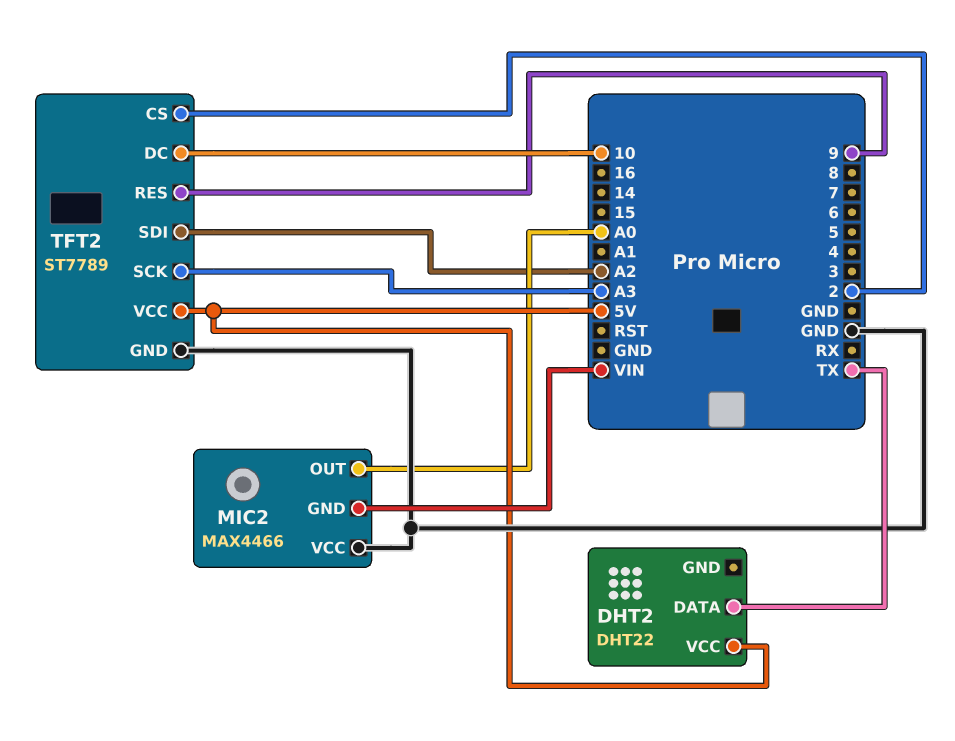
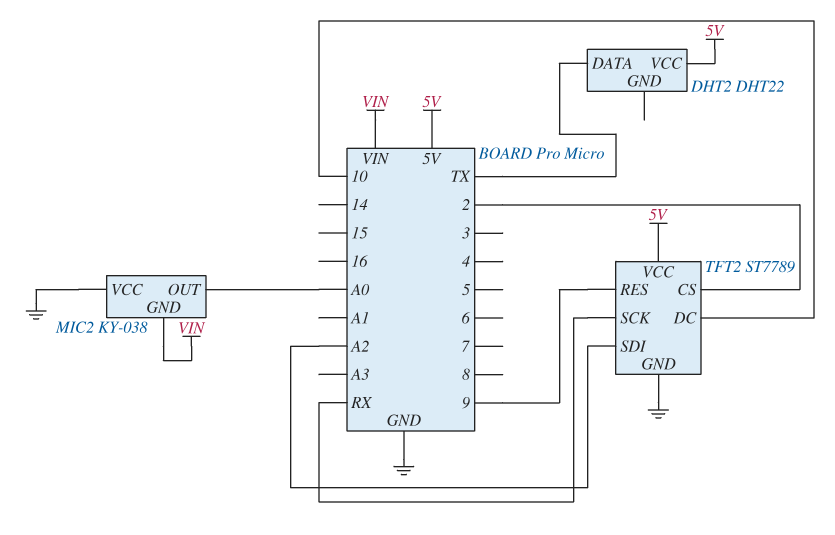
MIC2: MAX4466 -> KY-038
TFT2 pin SCK: A3 -> RX

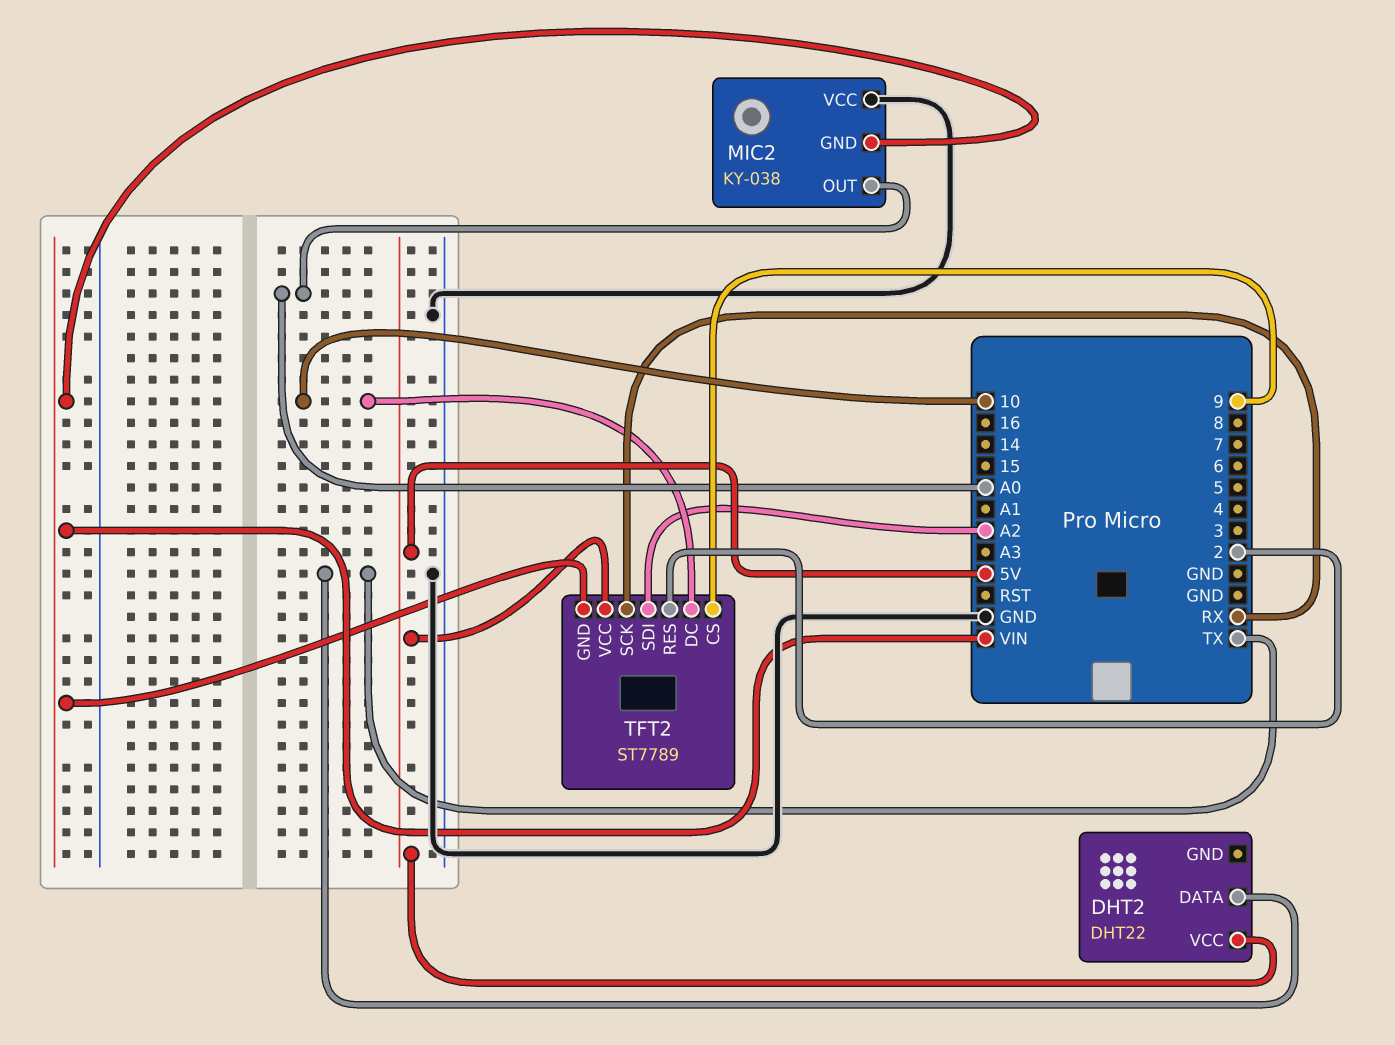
TFT2 pin CS: 2 -> 9
TFT2 pin GND: GND -> VIN
TFT2 pin RES: 9 -> 2

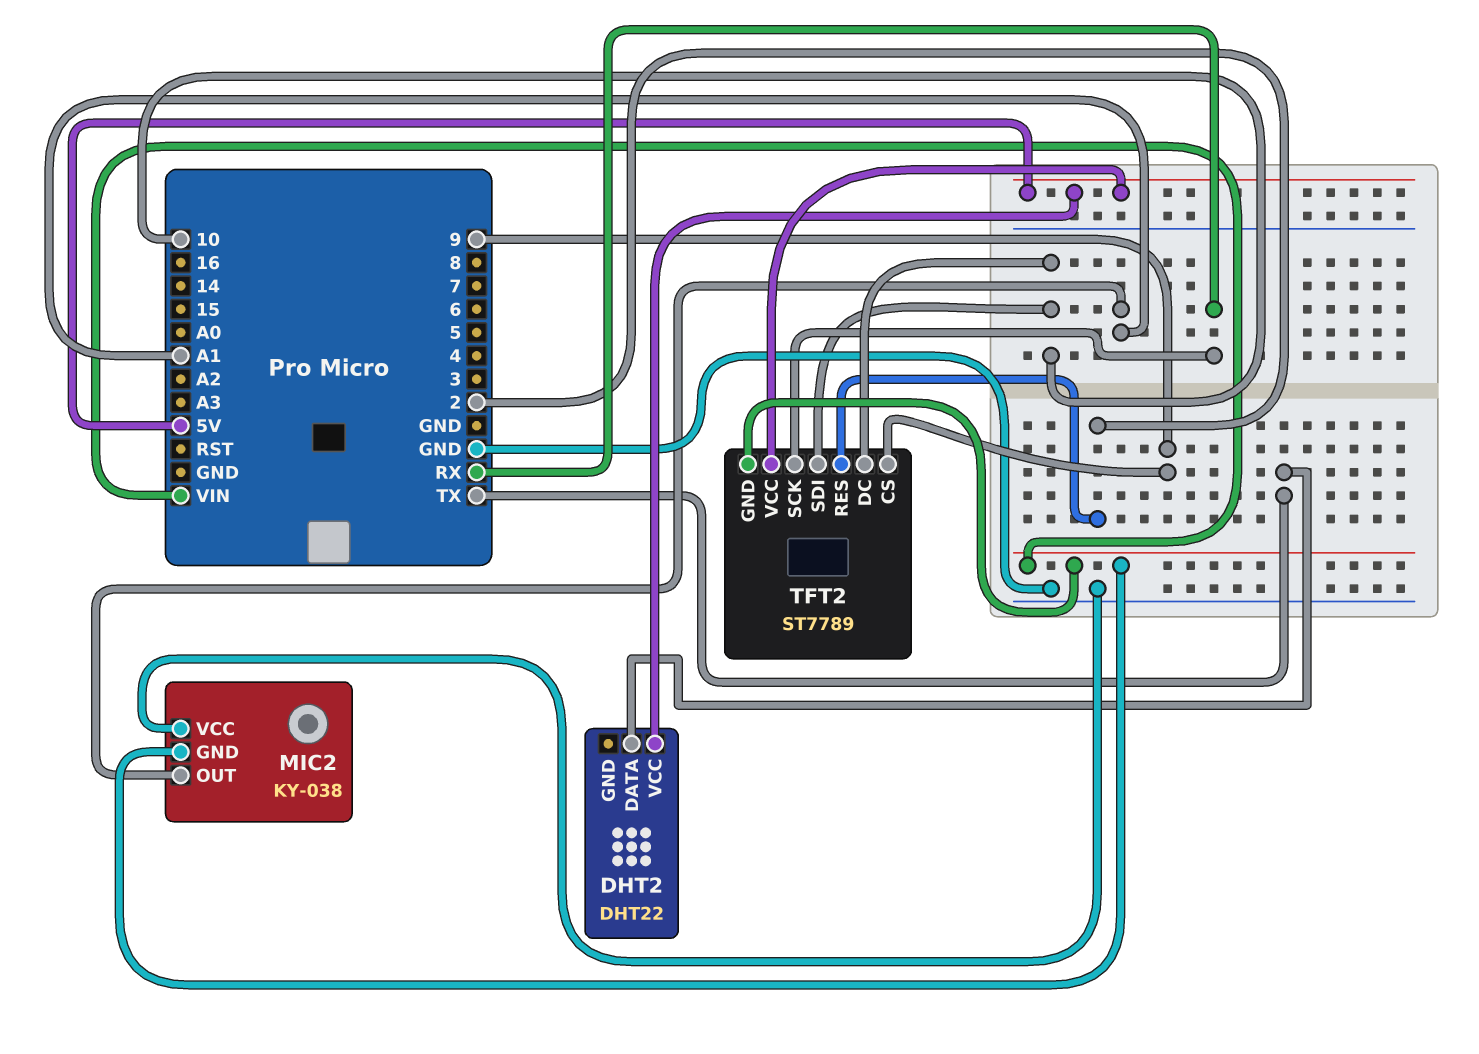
MIC2 pin OUT: A0 -> A1
TFT2 pin SDI: A2 -> 10

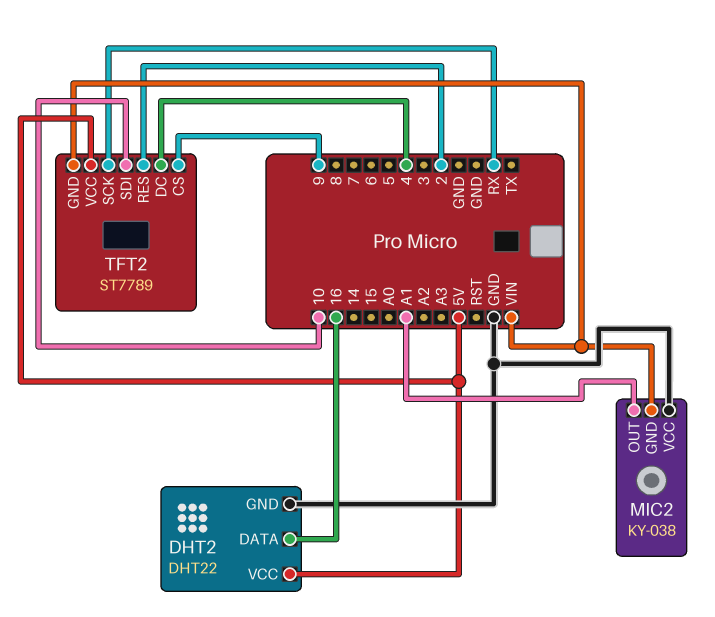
DHT2 pin DATA: TX -> 16
DHT2 pin GND: none -> GND
TFT2 pin DC: 10 -> 4

